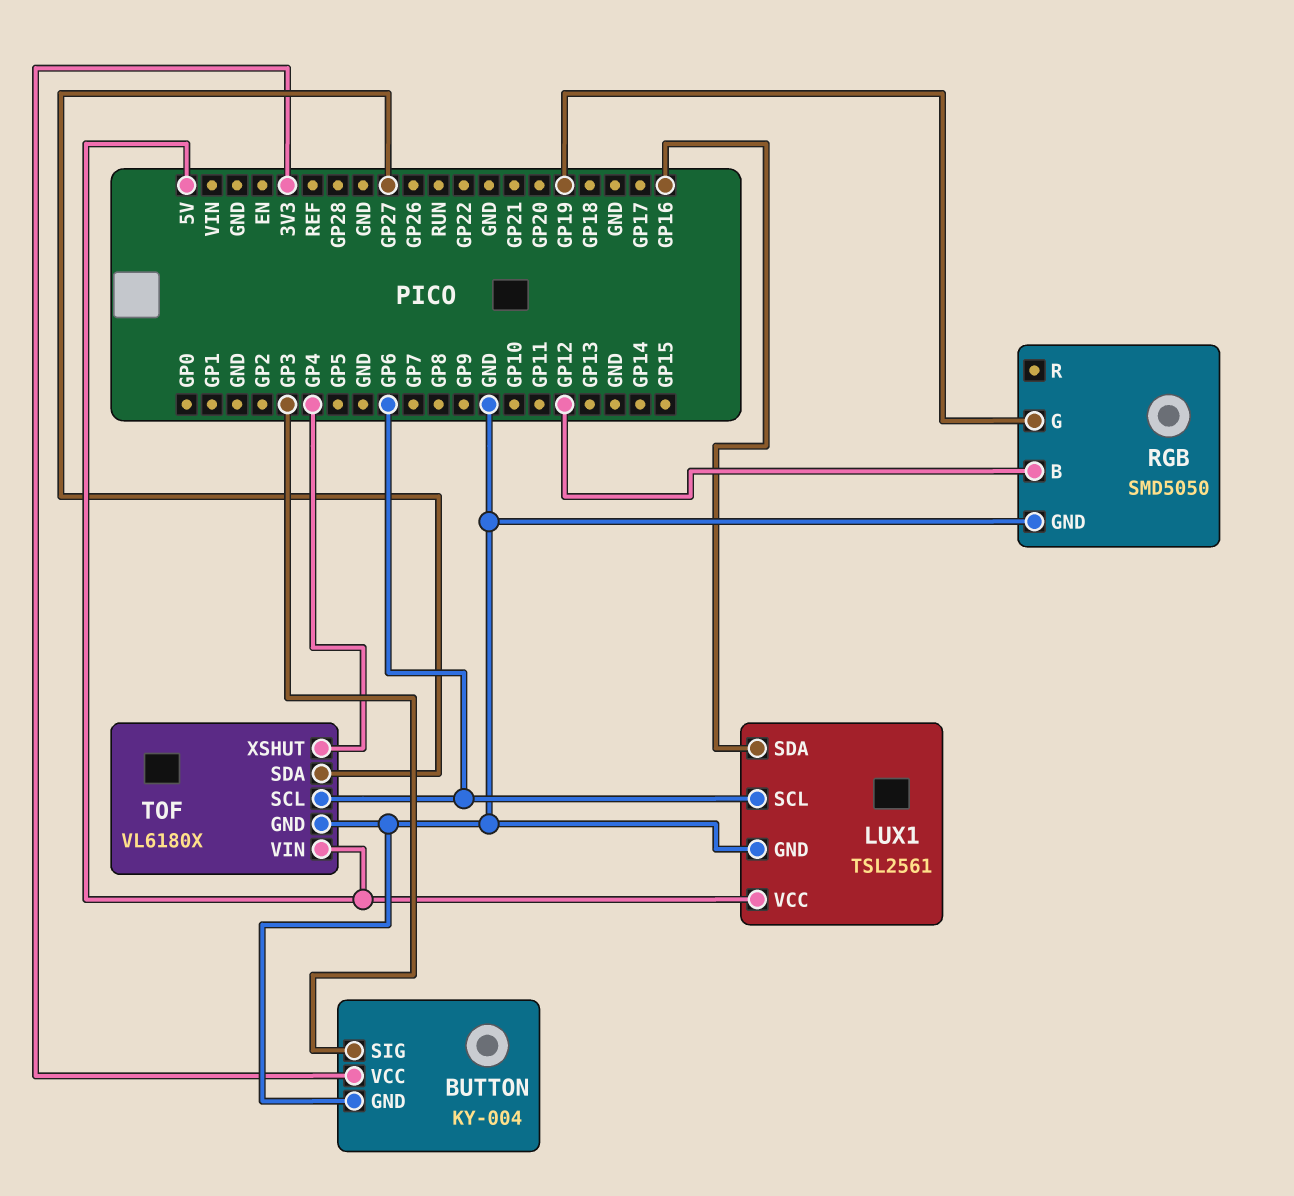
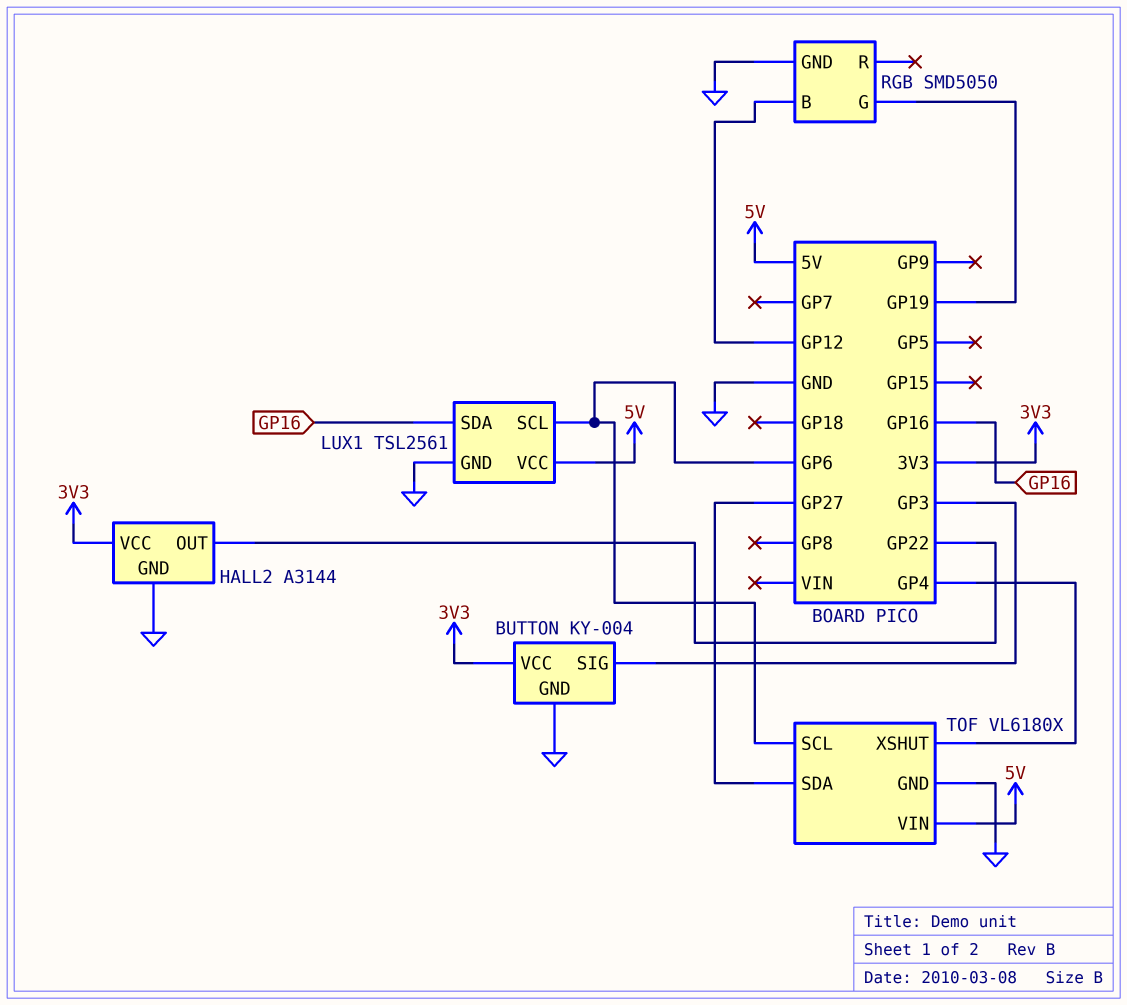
HALL2: none -> A3144
HALL2 pin GND: none -> GND
HALL2 pin OUT: none -> GP22
HALL2 pin VCC: none -> 3V3

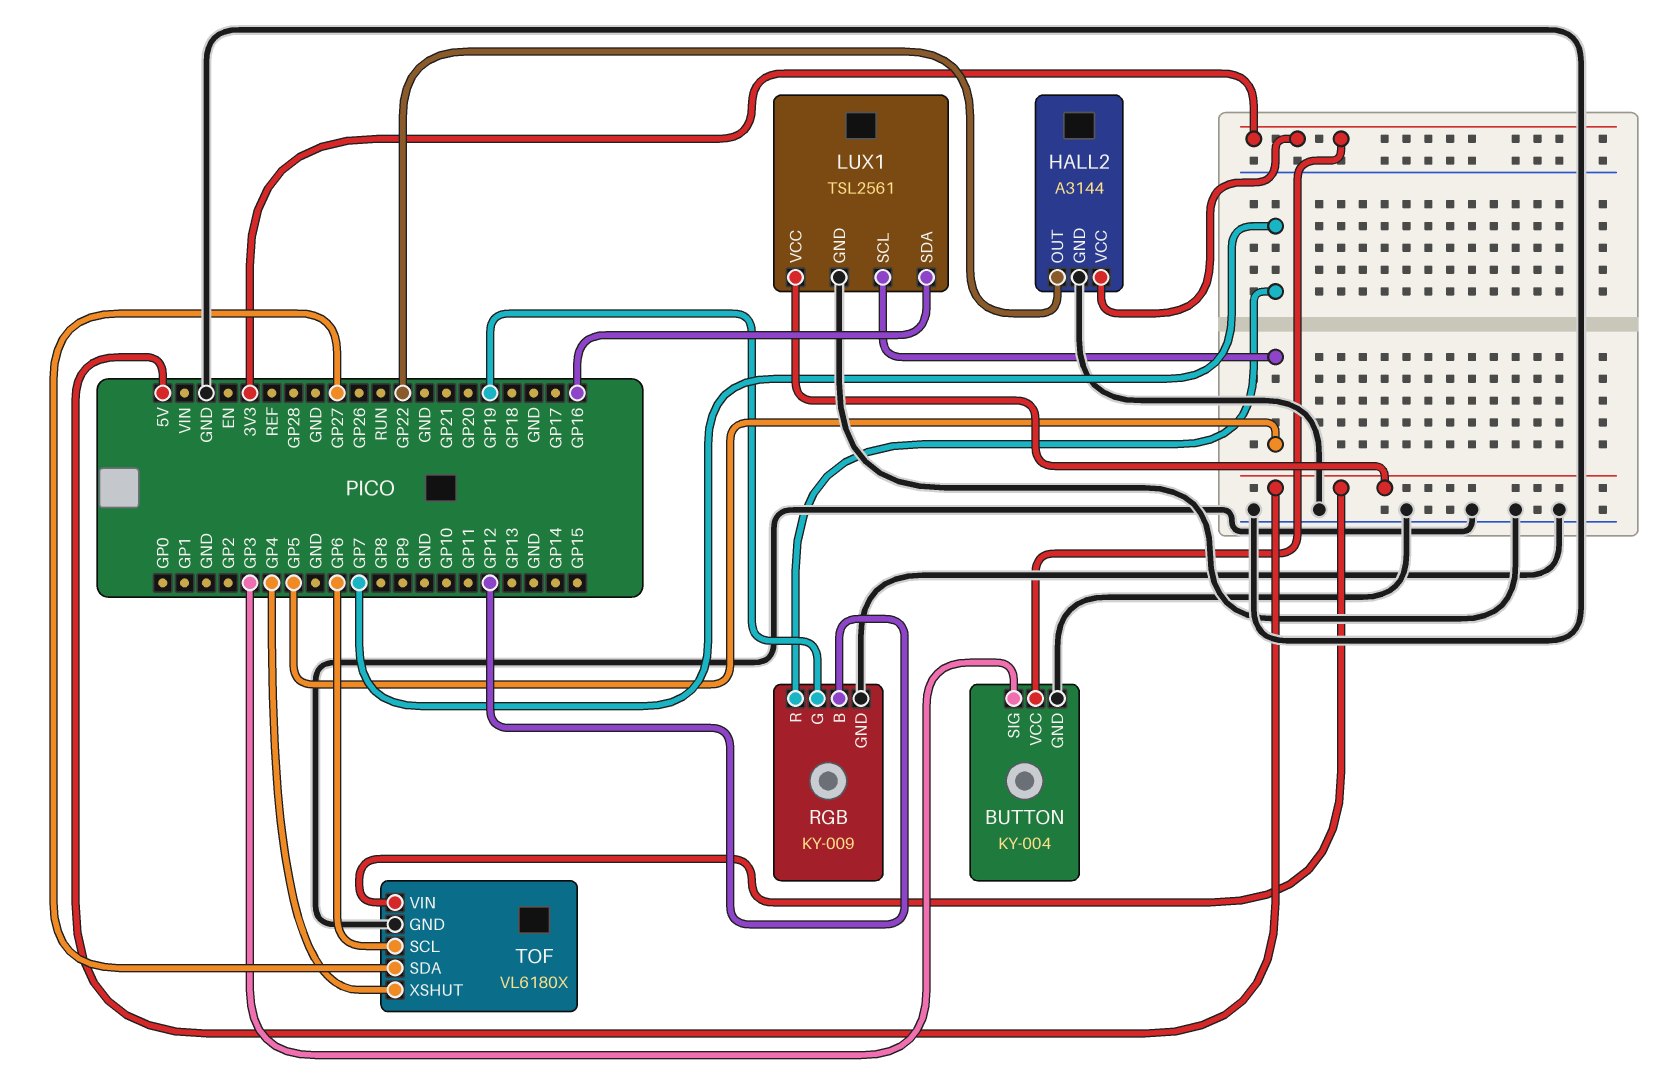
LUX1 pin SCL: GP6 -> GP5
RGB: SMD5050 -> KY-009
RGB pin R: none -> GP7

